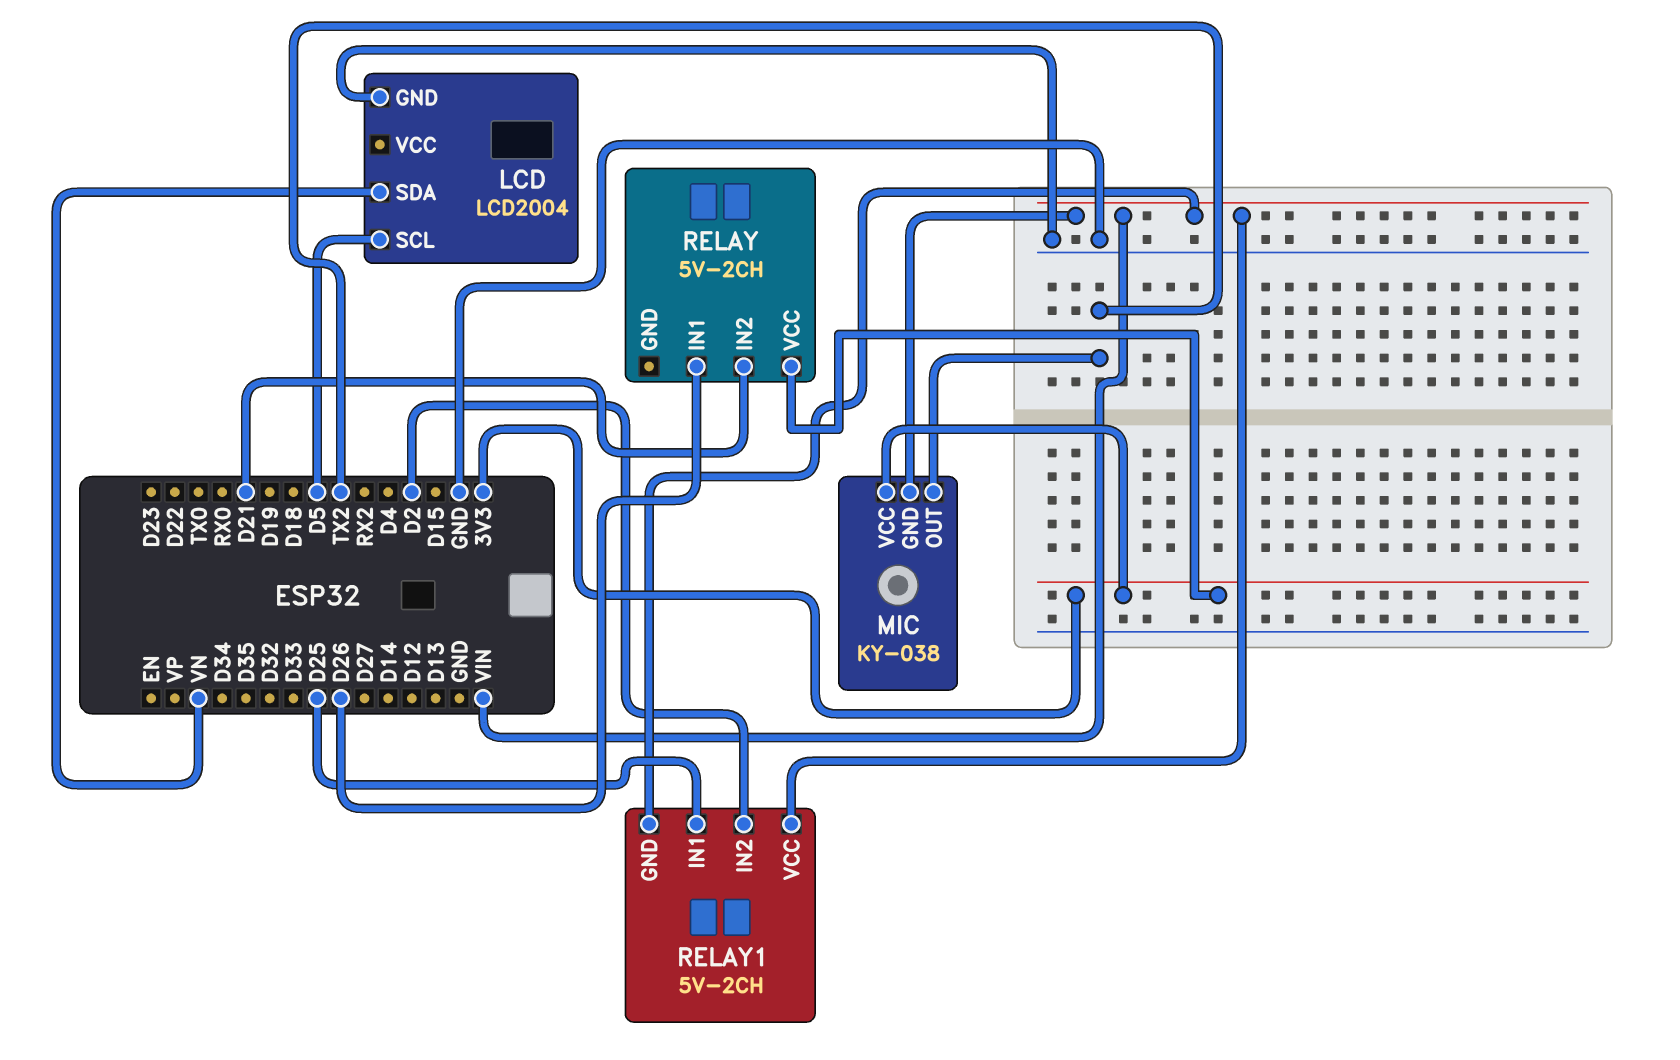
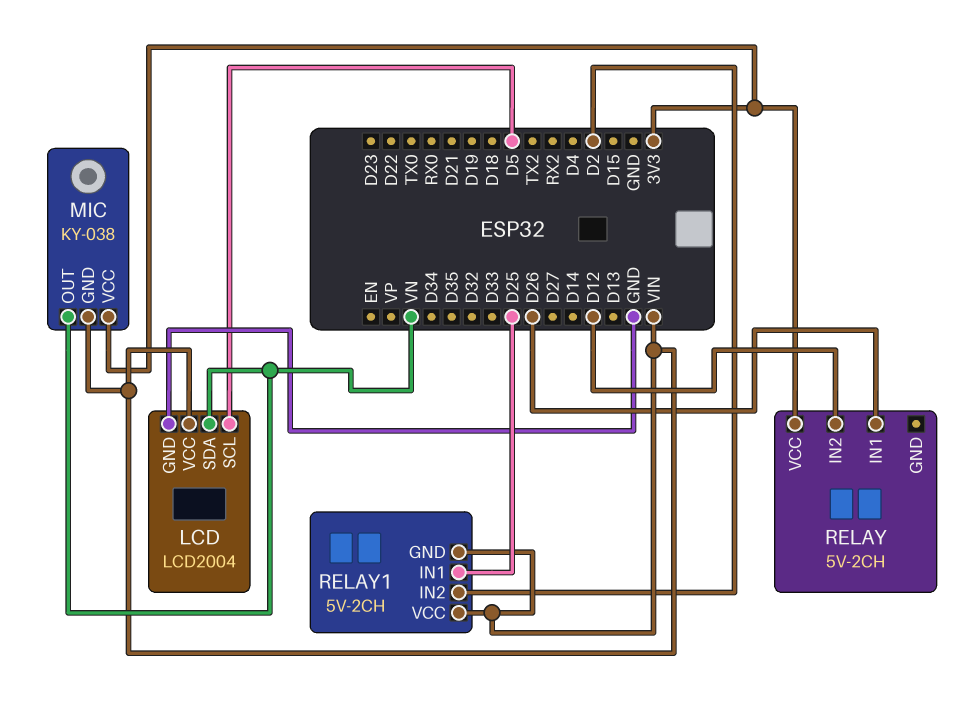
LCD pin VCC: none -> VIN
MIC pin OUT: TX2 -> VN
RELAY pin IN2: D21 -> D12

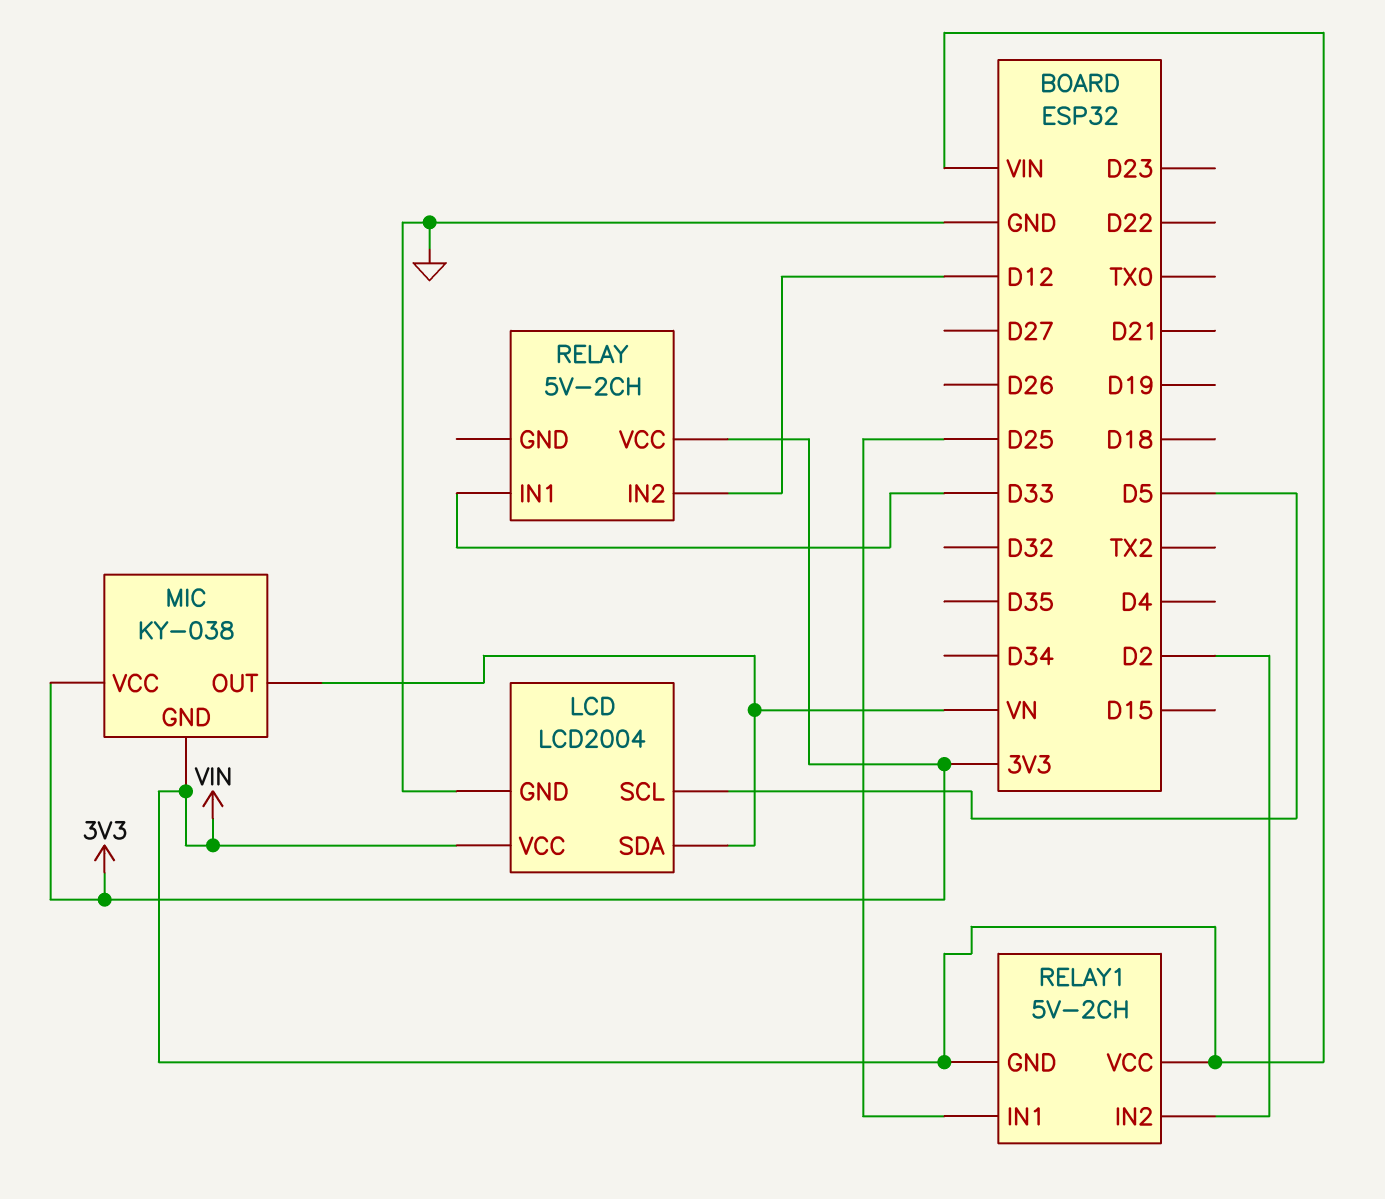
RELAY pin IN1: D26 -> D33

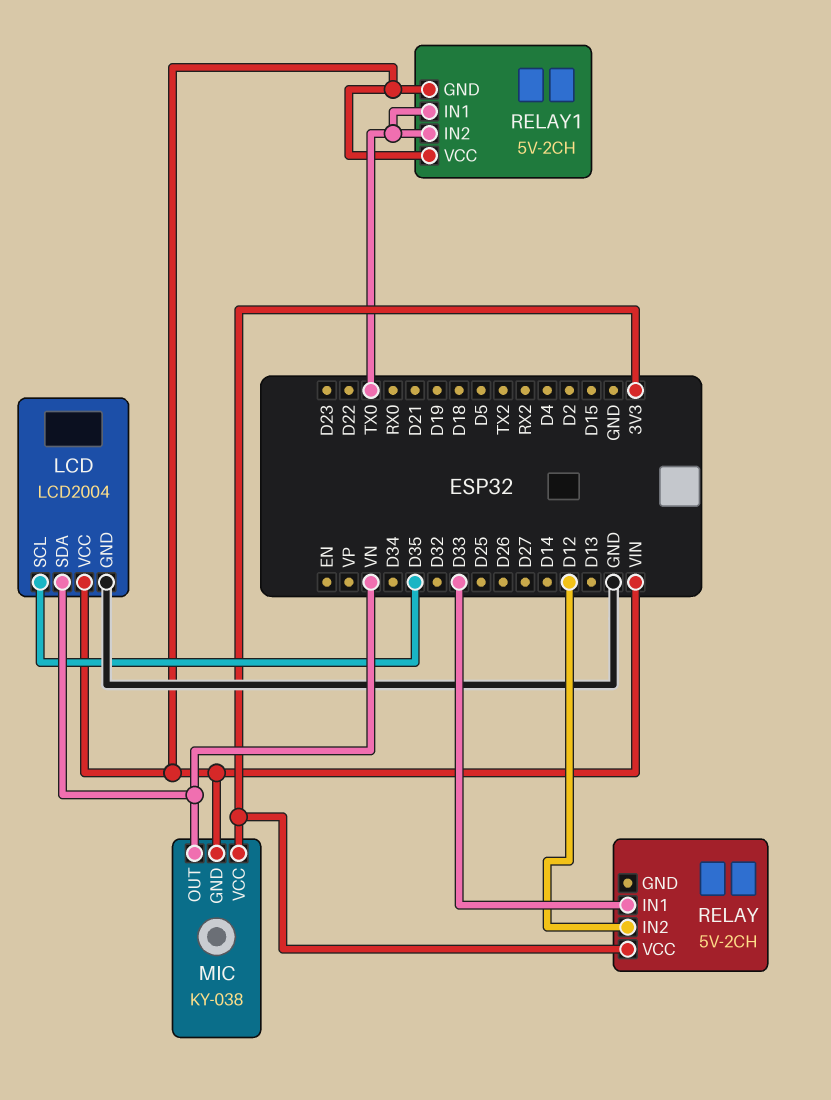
LCD pin SCL: D5 -> D35
RELAY1 pin IN1: D25 -> TX0
RELAY1 pin IN2: D2 -> TX0

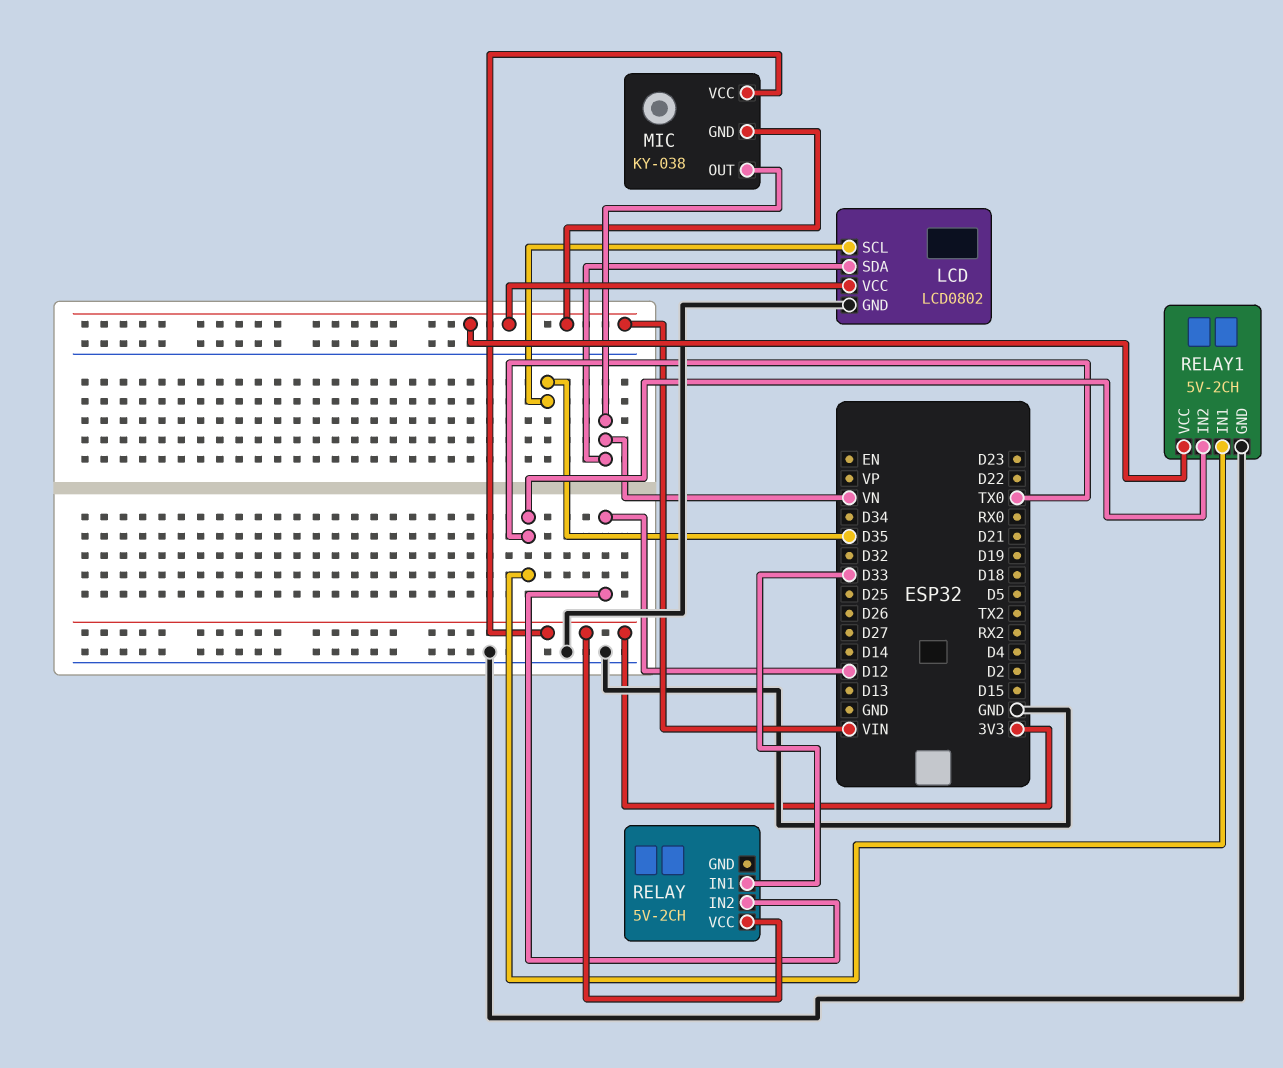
LCD: LCD2004 -> LCD0802
RELAY1 pin GND: VIN -> GND

